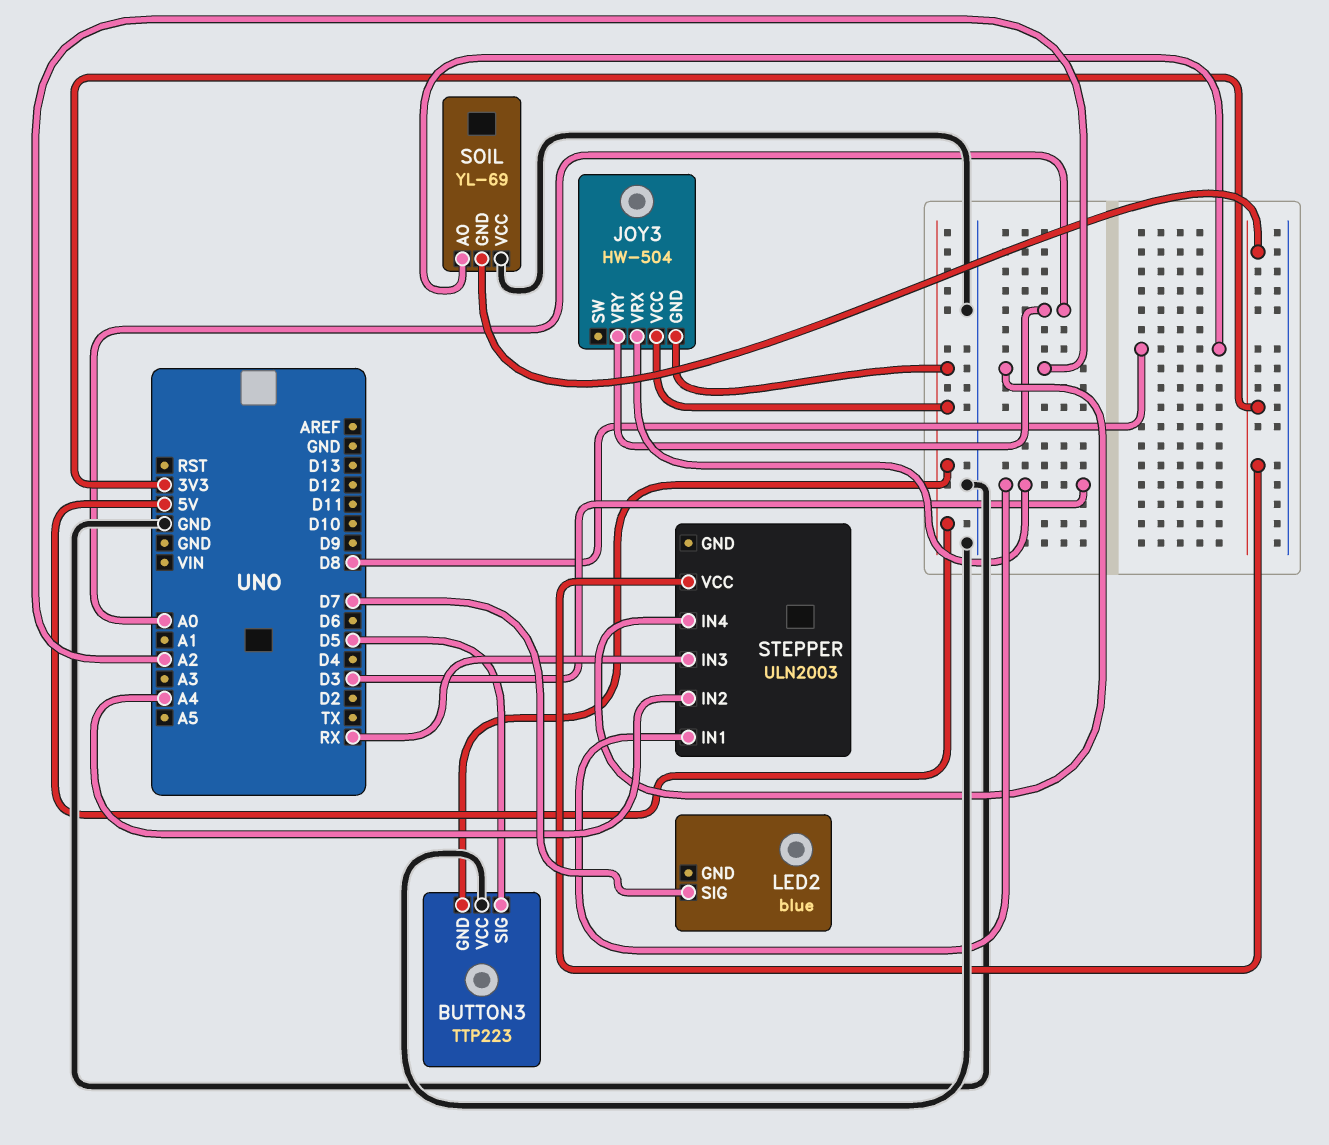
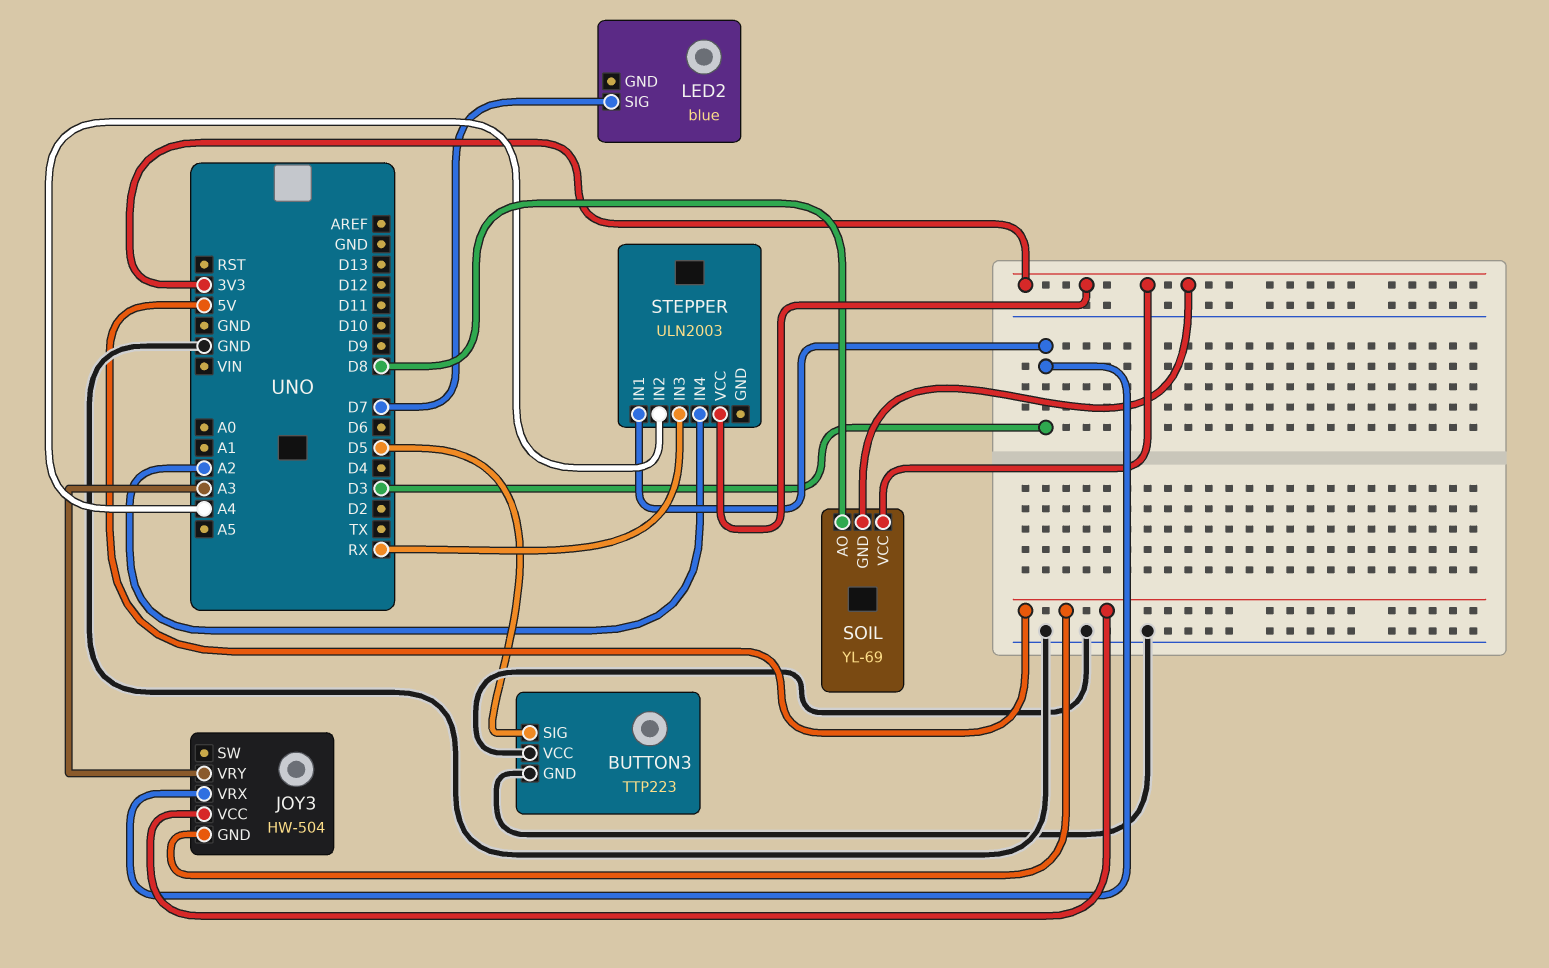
BUTTON3 pin GND: 5V -> GND
JOY3 pin VRY: A0 -> A3
SOIL pin VCC: GND -> 3V3

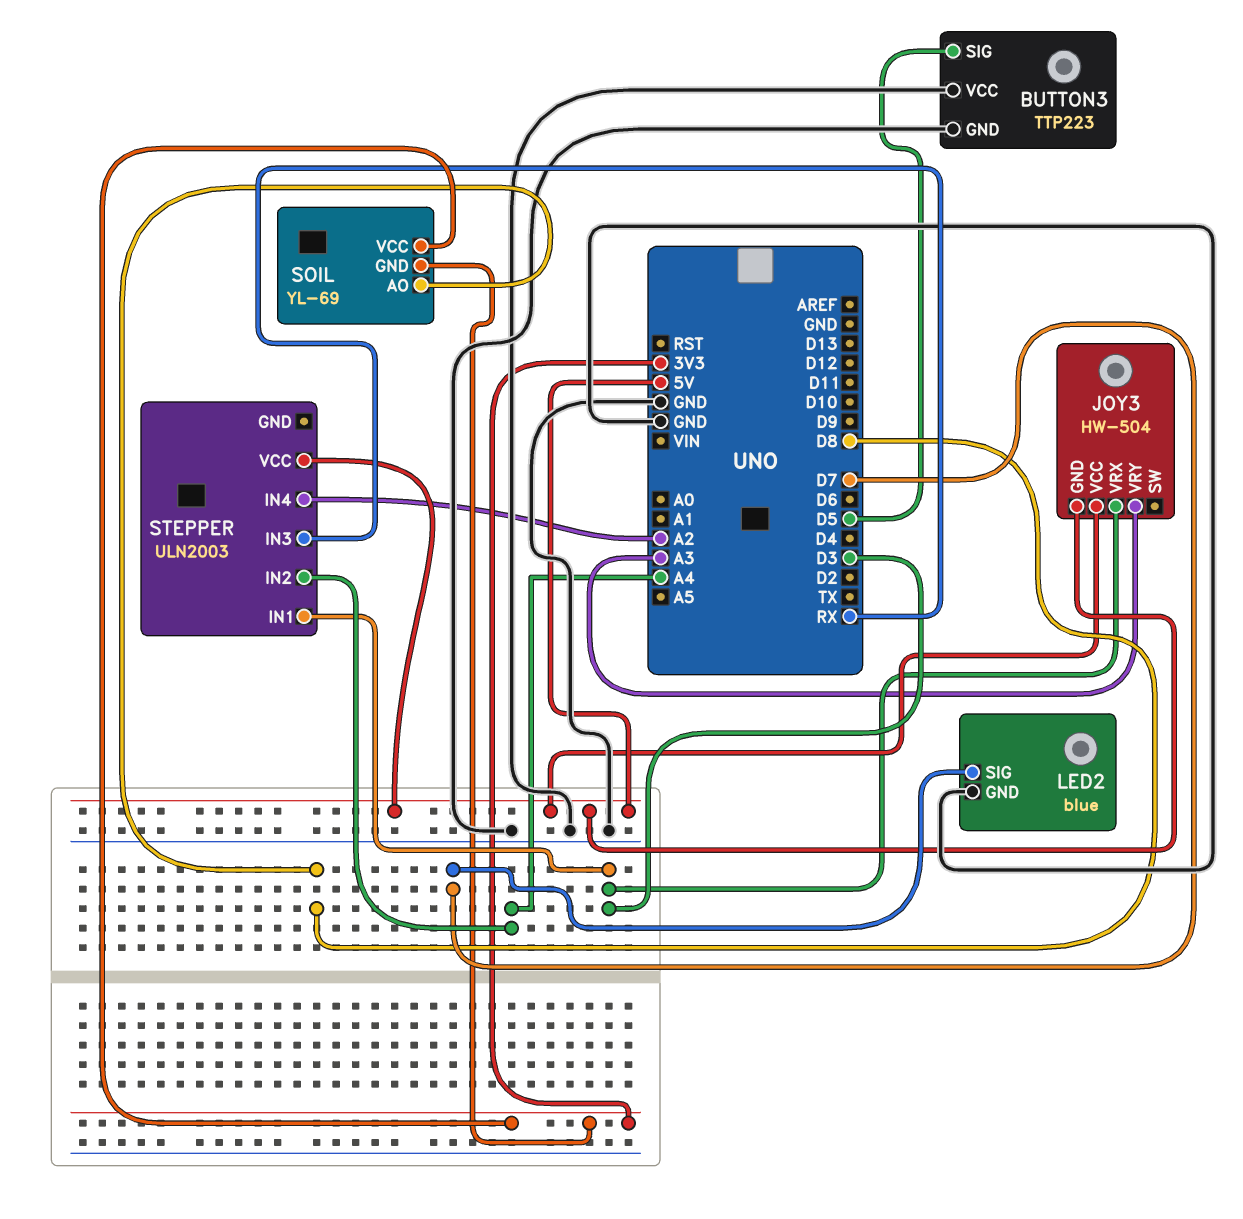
LED2 pin GND: none -> GND
STEPPER pin VCC: 3V3 -> 5V

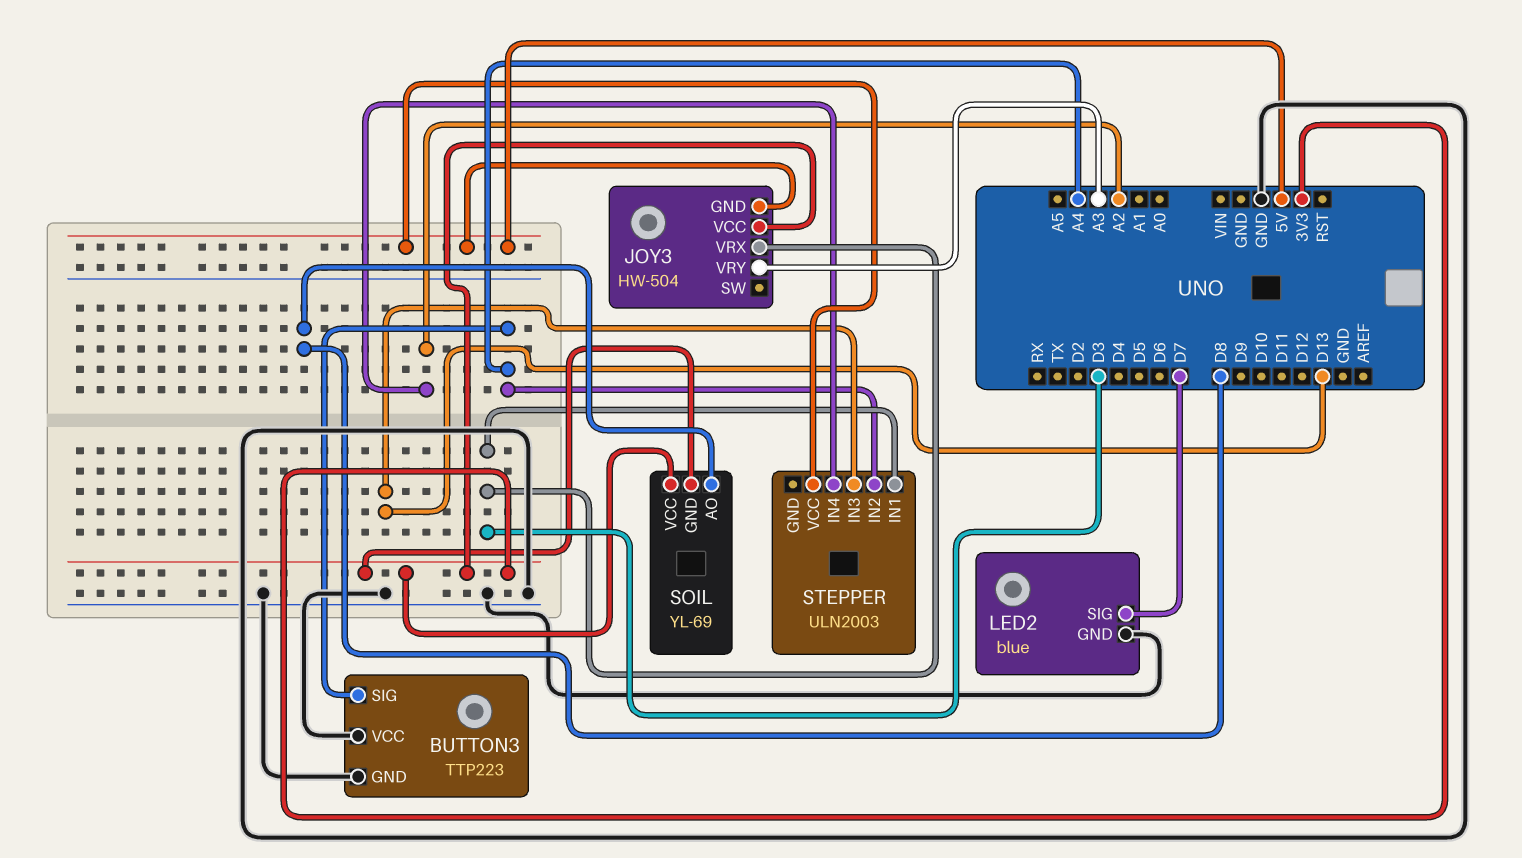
BUTTON3 pin SIG: D5 -> A4
JOY3 pin VCC: 5V -> 3V3
STEPPER pin IN3: RX -> D13

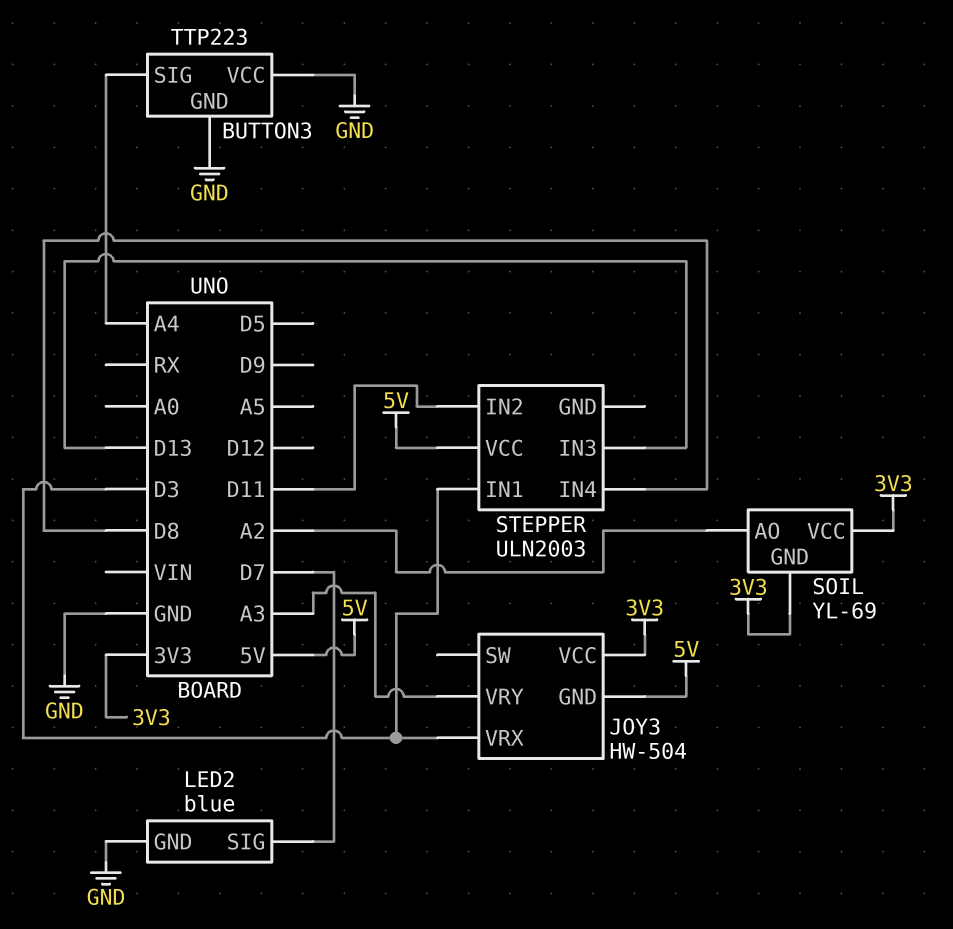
SOIL pin AO: D8 -> A2
STEPPER pin IN2: A4 -> D11
STEPPER pin IN4: A2 -> D8

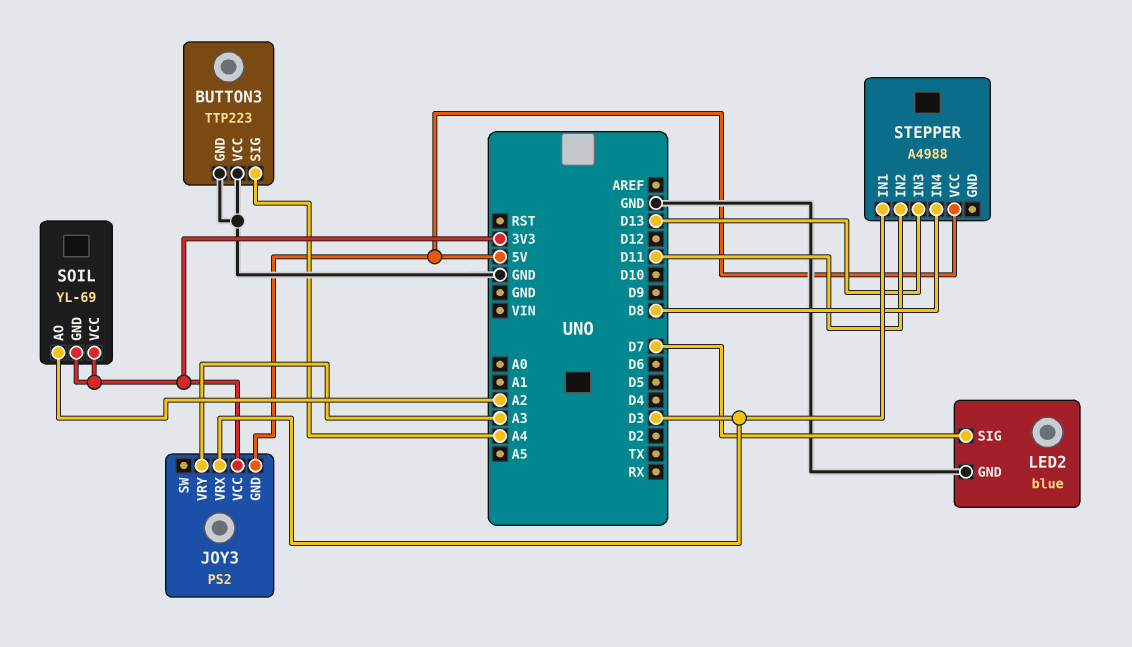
JOY3: HW-504 -> PS2
STEPPER: ULN2003 -> A4988

